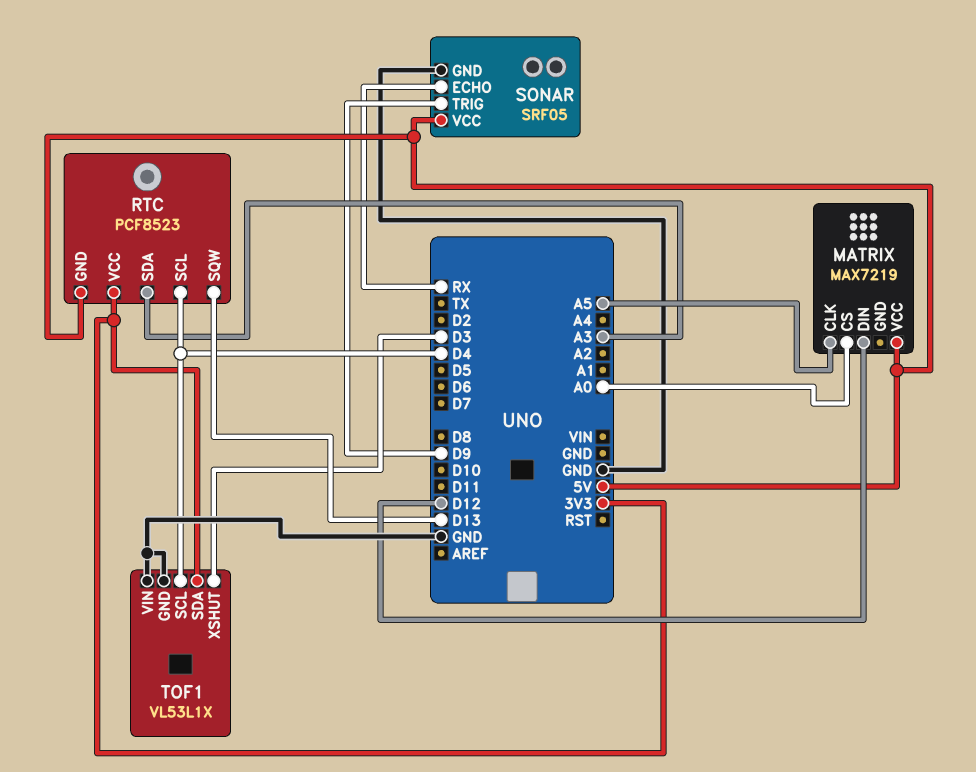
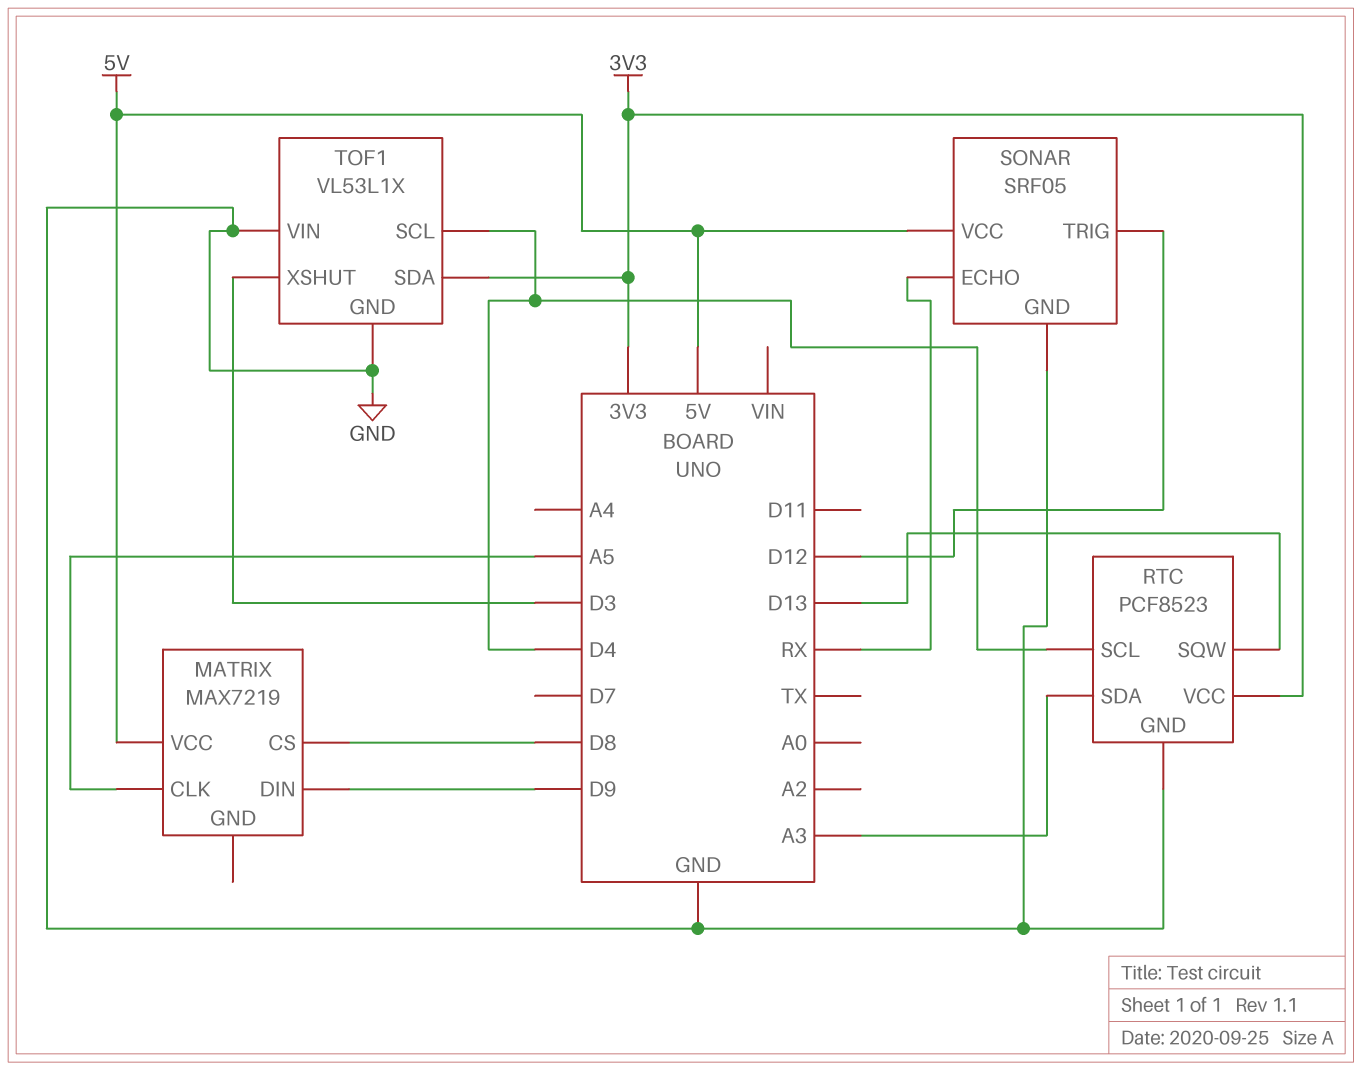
MATRIX pin CS: A0 -> D8
MATRIX pin DIN: D12 -> D9
RTC pin GND: 5V -> GND
SONAR pin TRIG: D9 -> D12

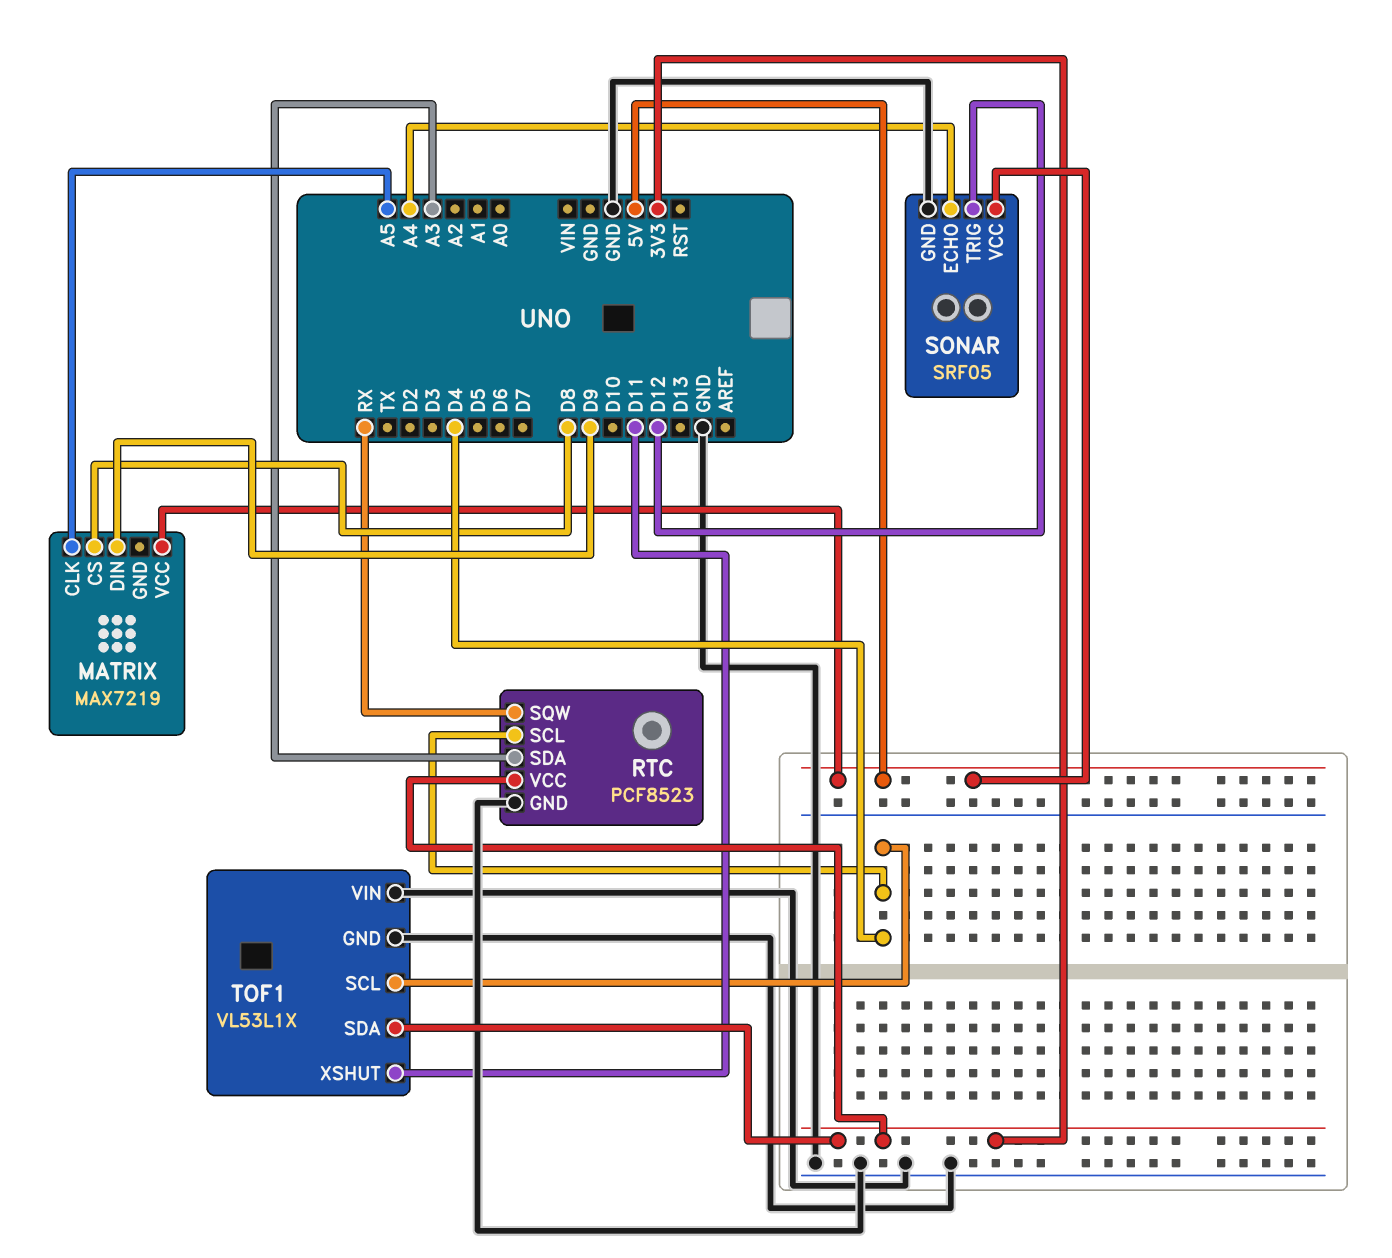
RTC pin SQW: D13 -> RX
SONAR pin ECHO: RX -> A4
TOF1 pin XSHUT: D3 -> D11

